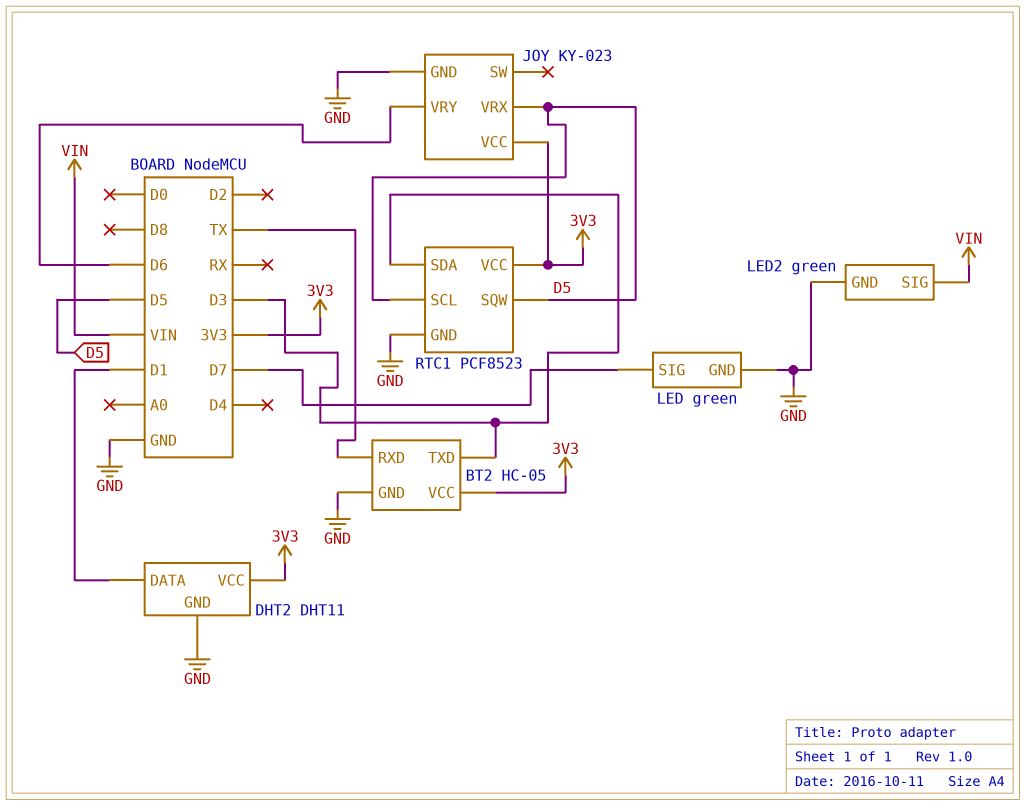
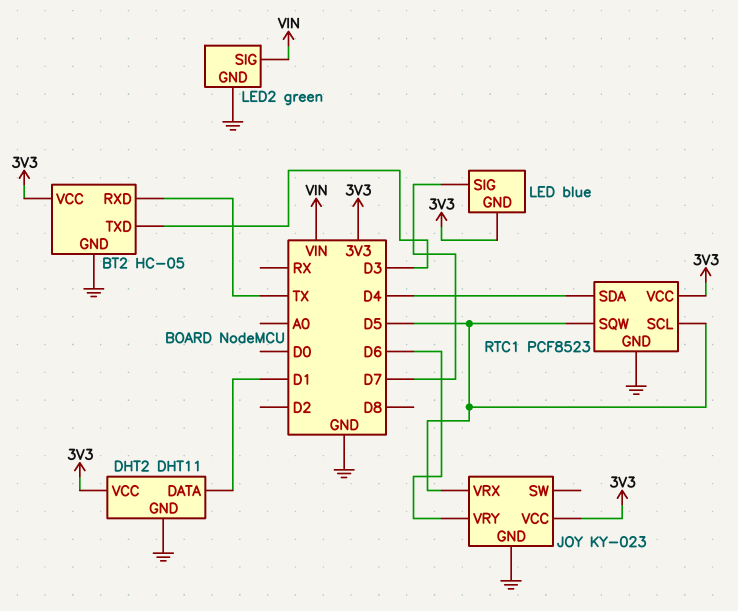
LED: green -> blue
LED pin GND: GND -> 3V3
RTC1 pin SDA: D3 -> D4

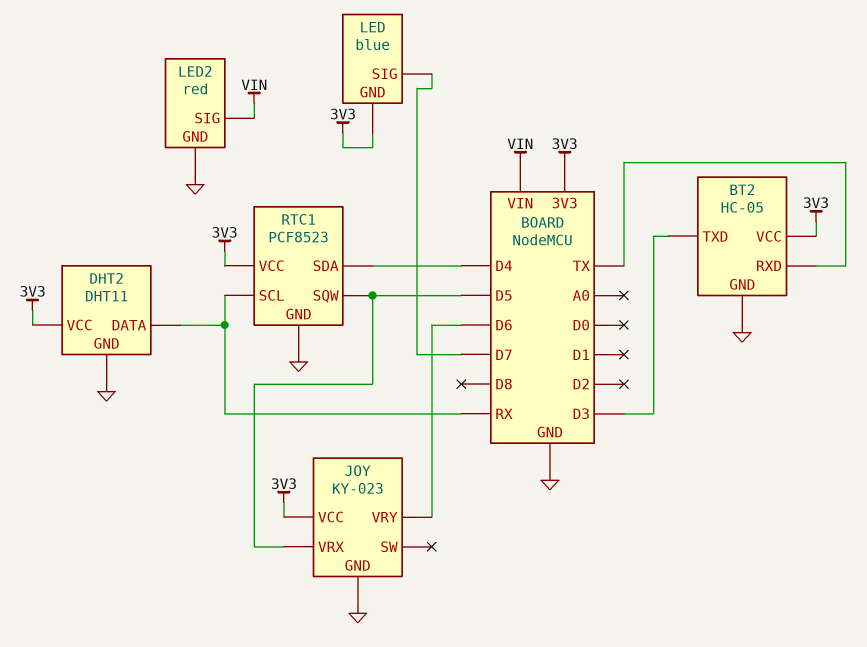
DHT2 pin DATA: D1 -> RX
LED2: green -> red
RTC1 pin SCL: D5 -> RX

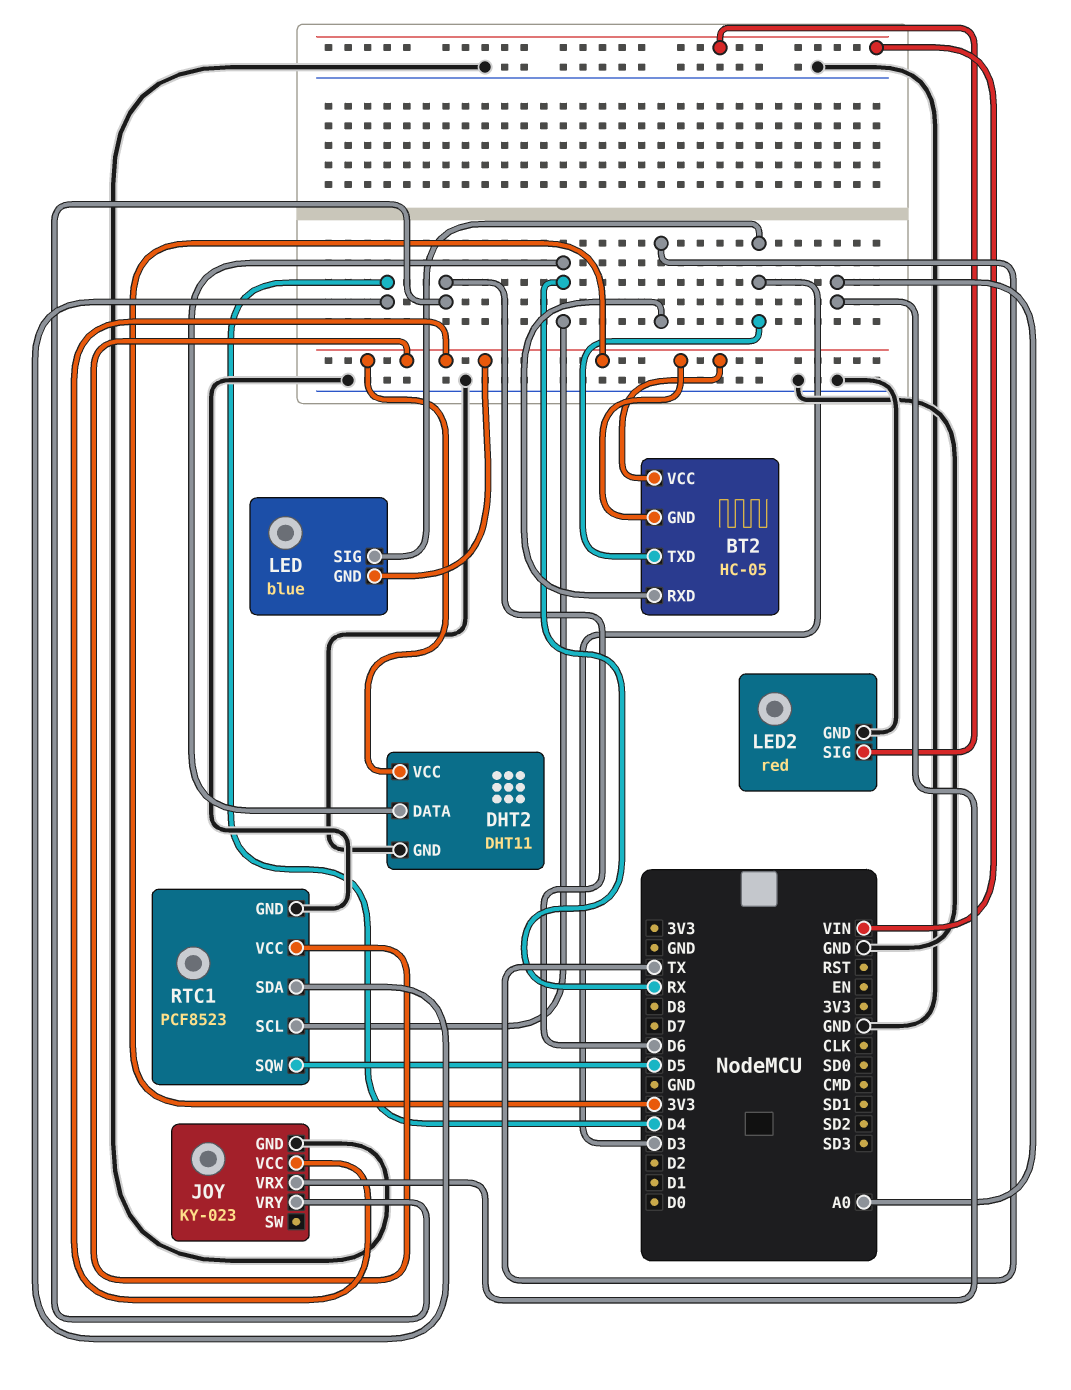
BT2 pin GND: GND -> 3V3
JOY pin VRX: D5 -> A0
LED pin SIG: D7 -> D3

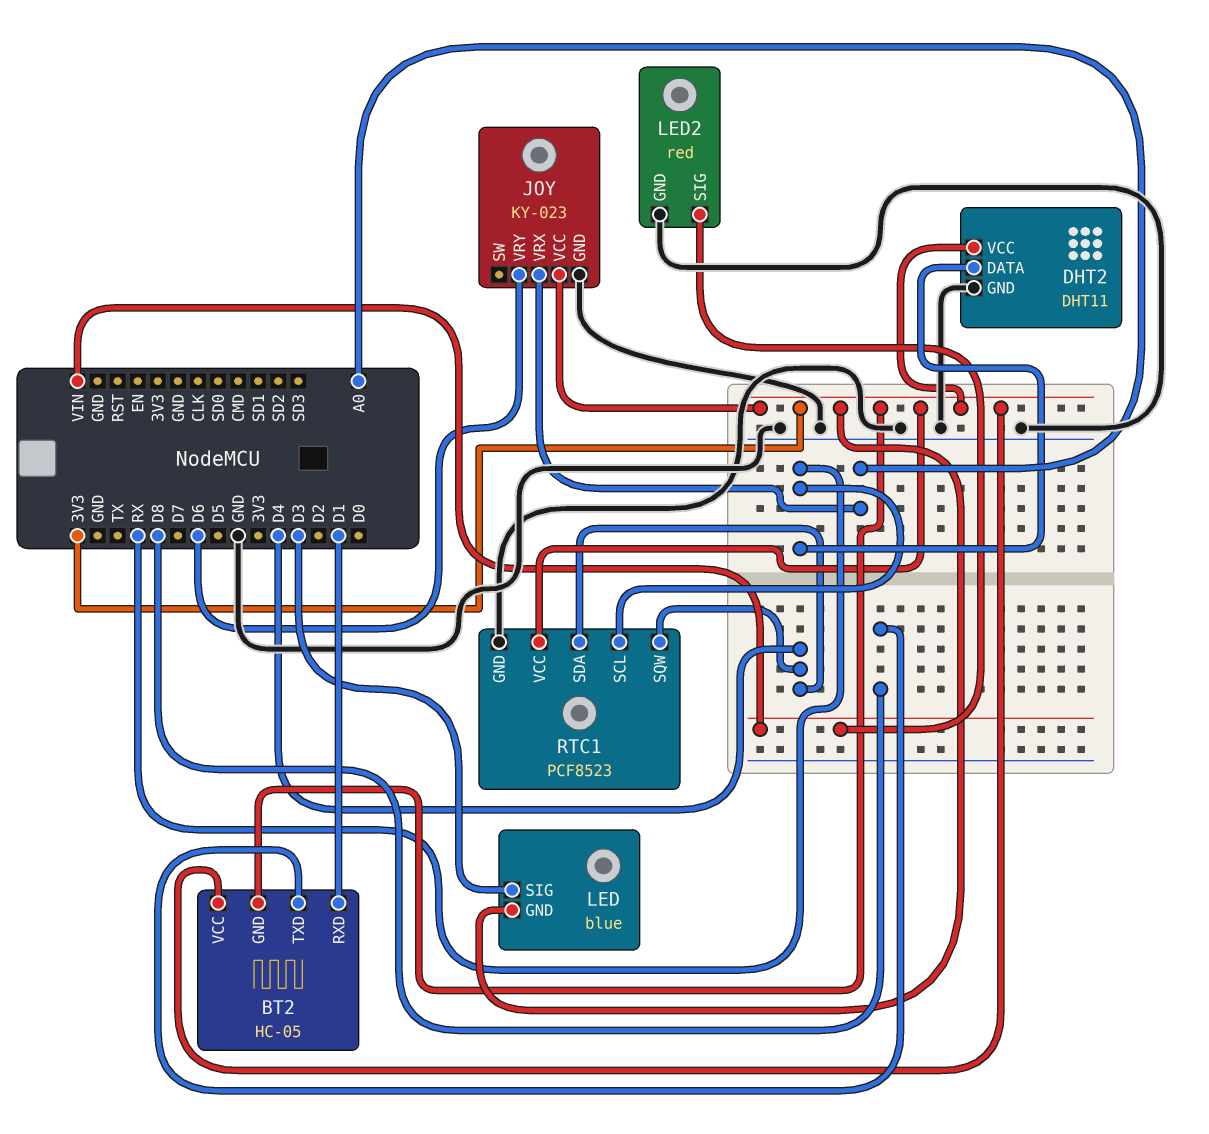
BT2 pin RXD: TX -> D1
BT2 pin TXD: D3 -> D8
RTC1 pin SQW: D5 -> D4

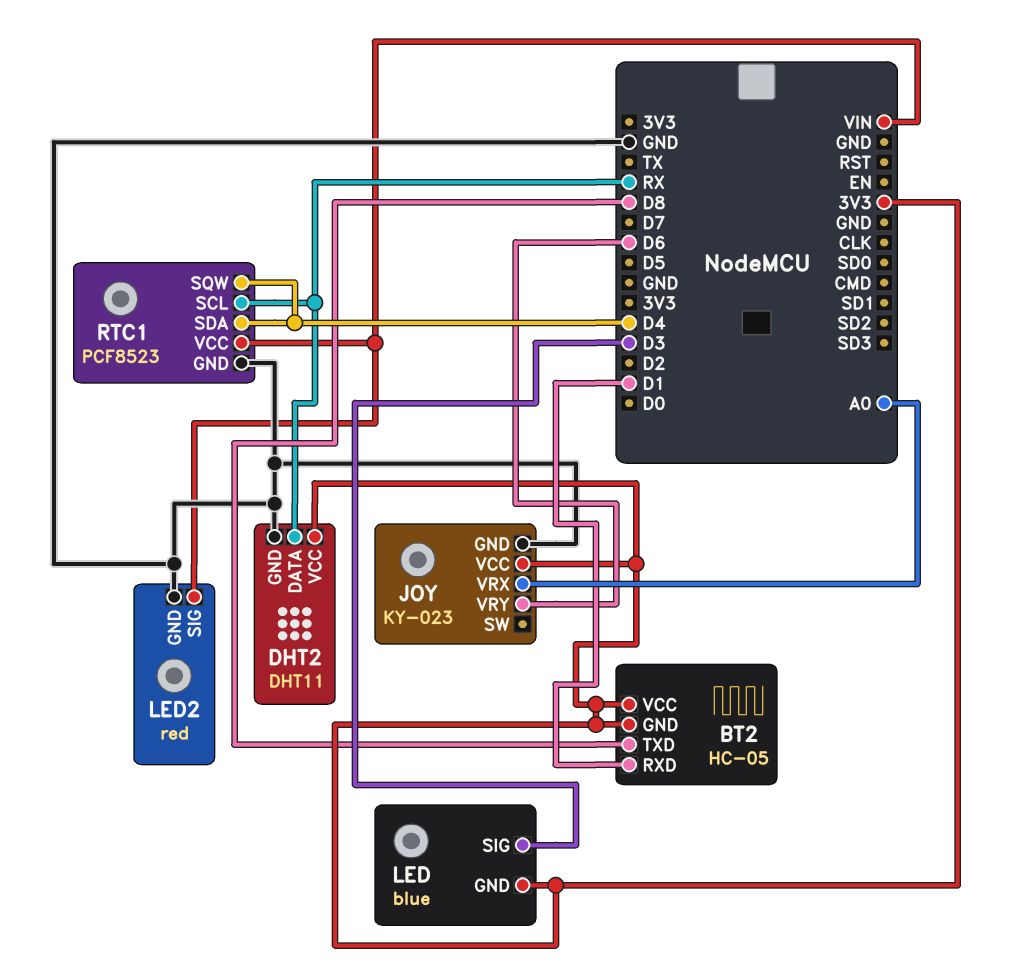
RTC1 pin VCC: 3V3 -> VIN

